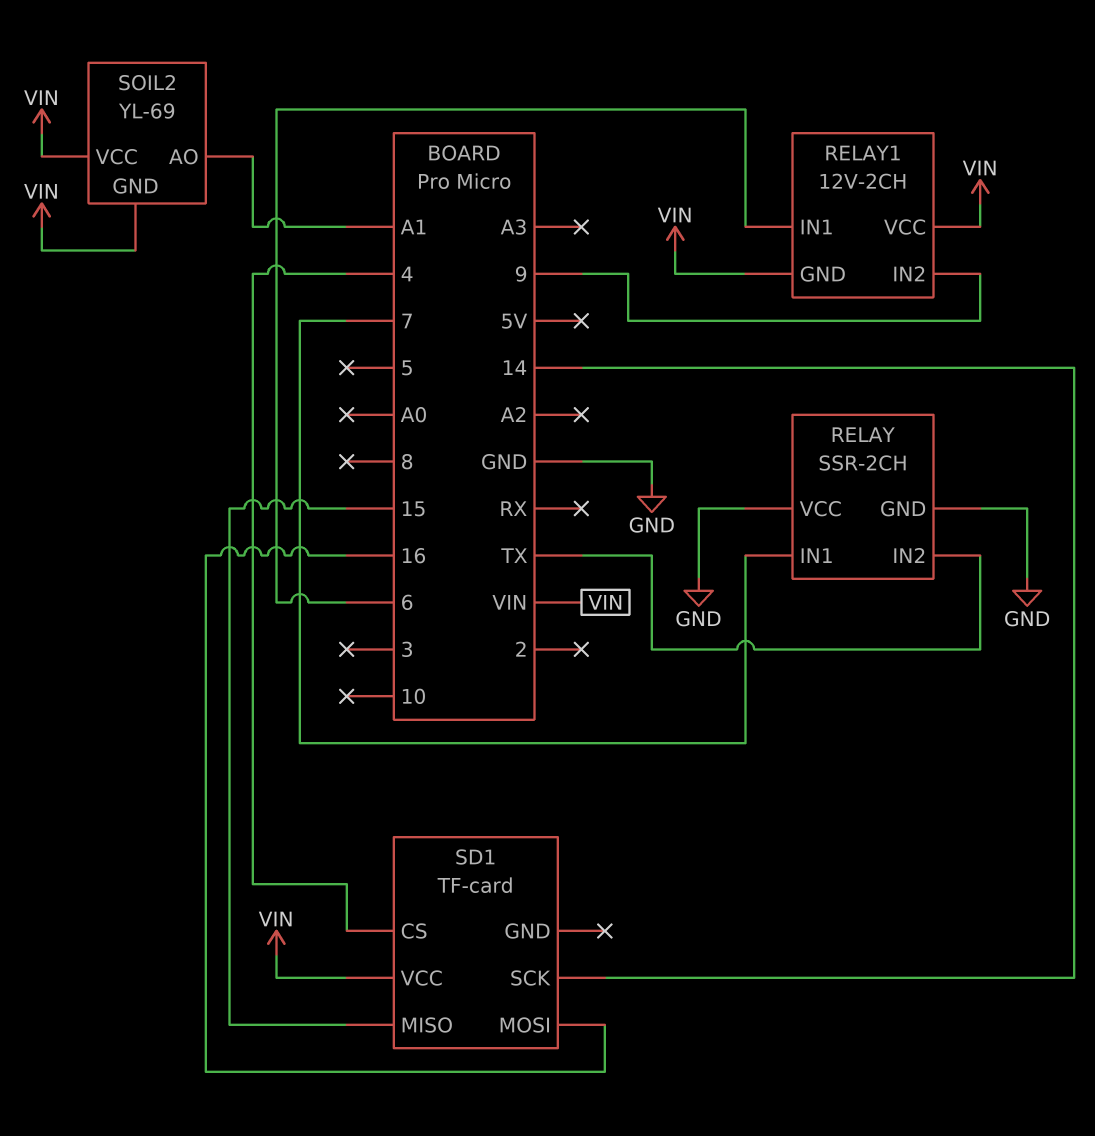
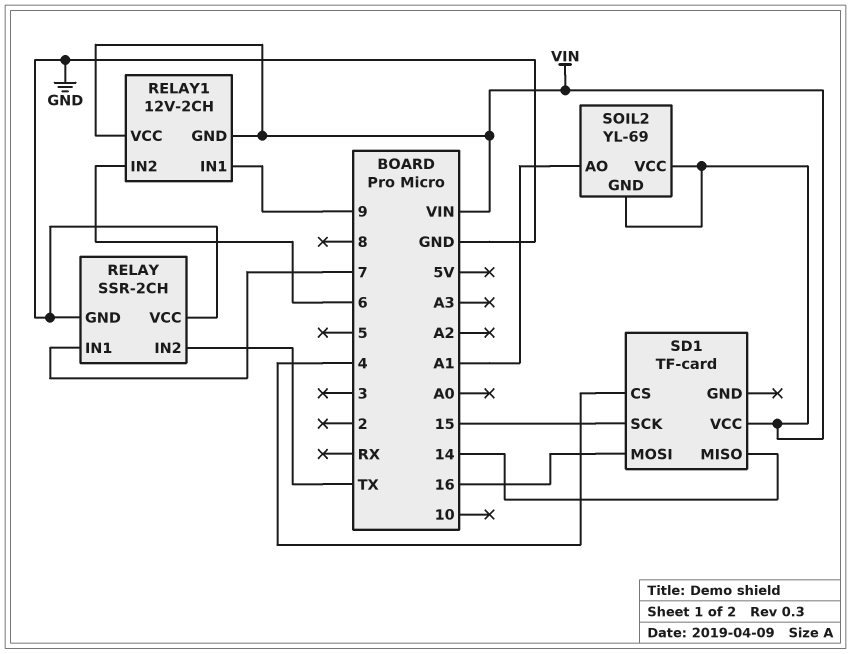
RELAY1 pin IN1: 6 -> 9
RELAY1 pin IN2: 9 -> 6
SD1 pin MISO: 15 -> 14
SD1 pin SCK: 14 -> 15

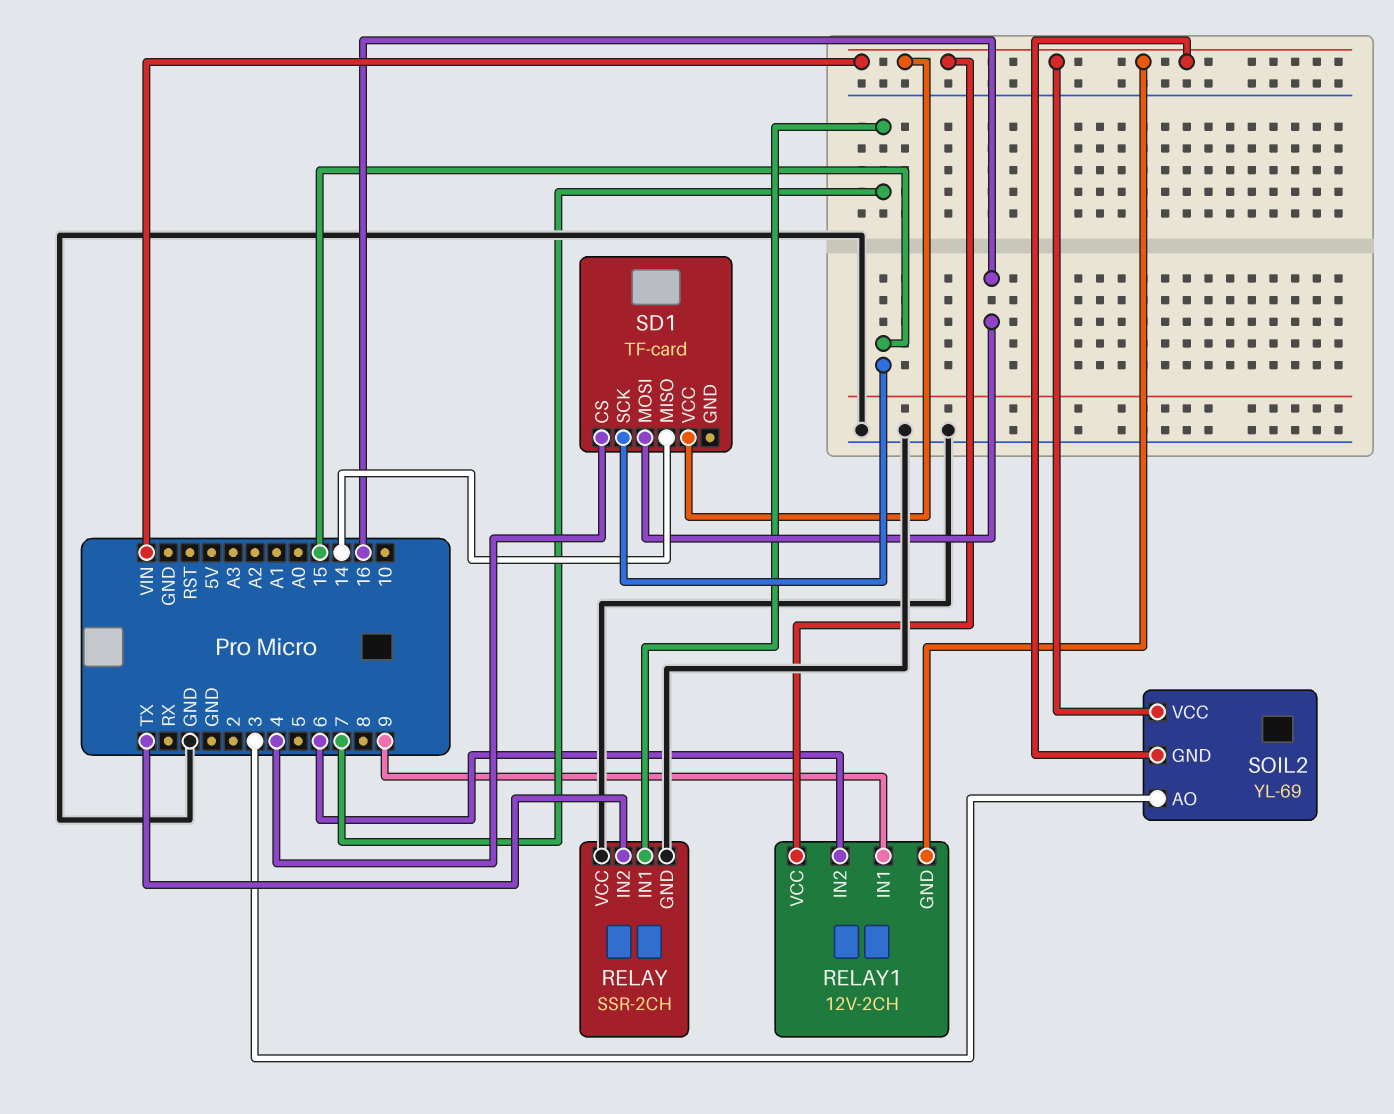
SOIL2 pin AO: A1 -> 3

